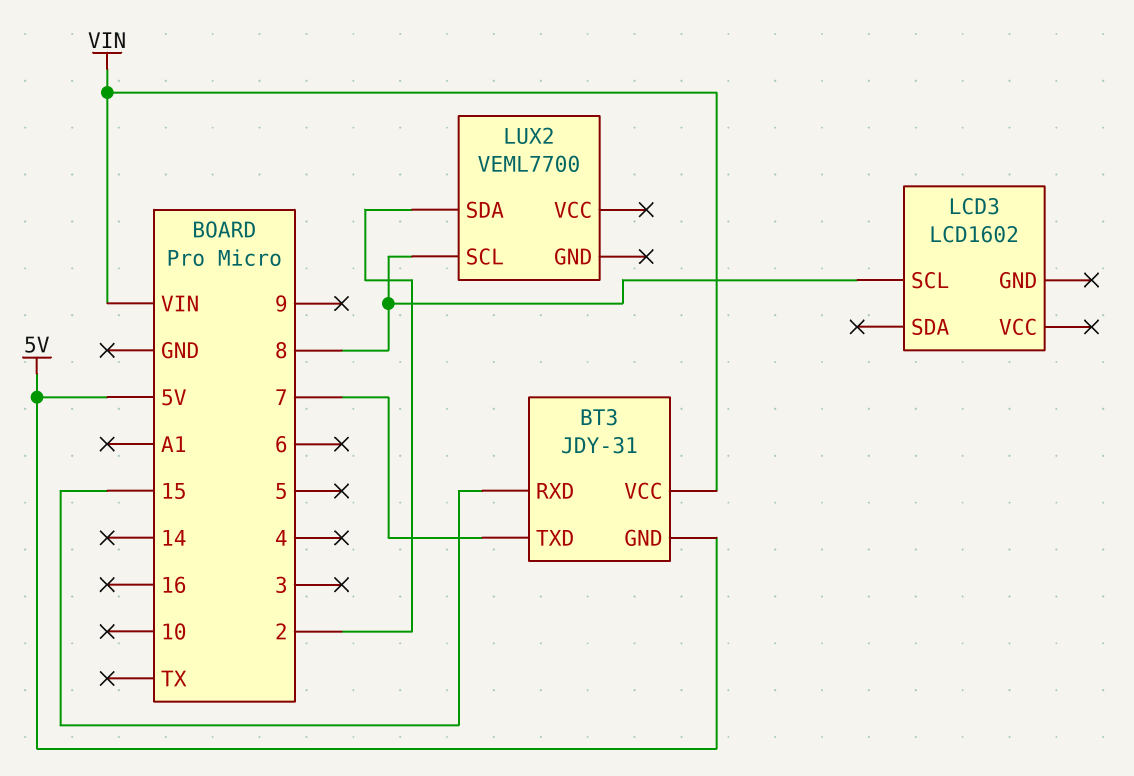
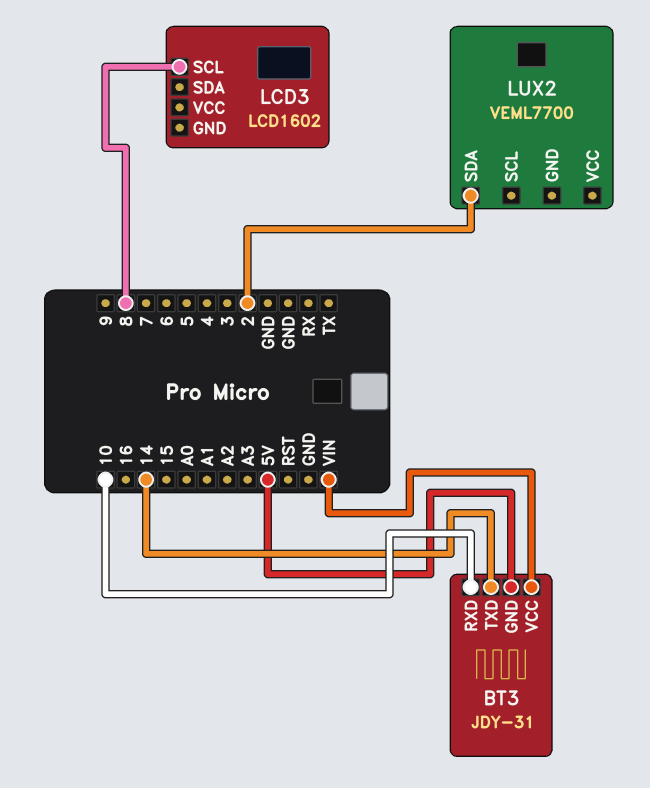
BT3 pin RXD: 15 -> 10
BT3 pin TXD: 7 -> 14
LUX2 pin SCL: 8 -> none

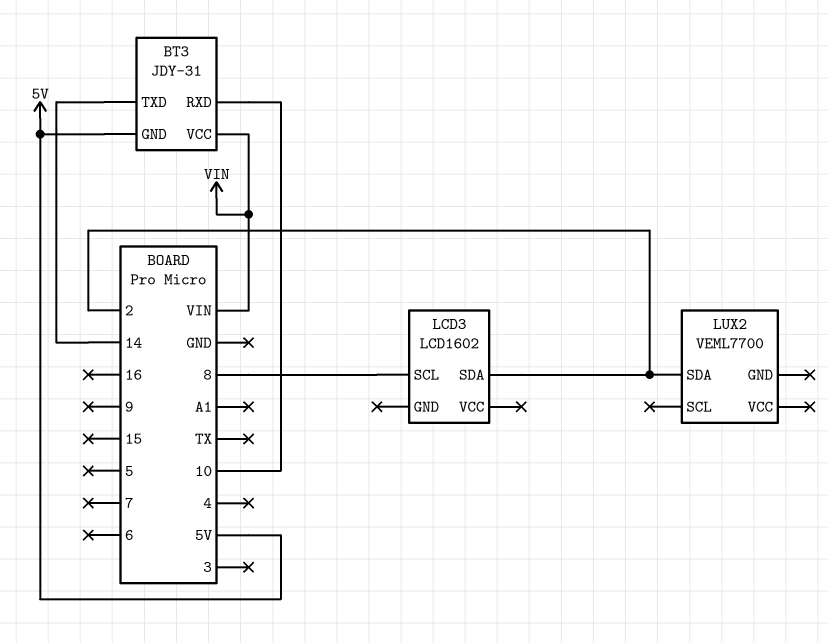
LCD3 pin SDA: none -> 2

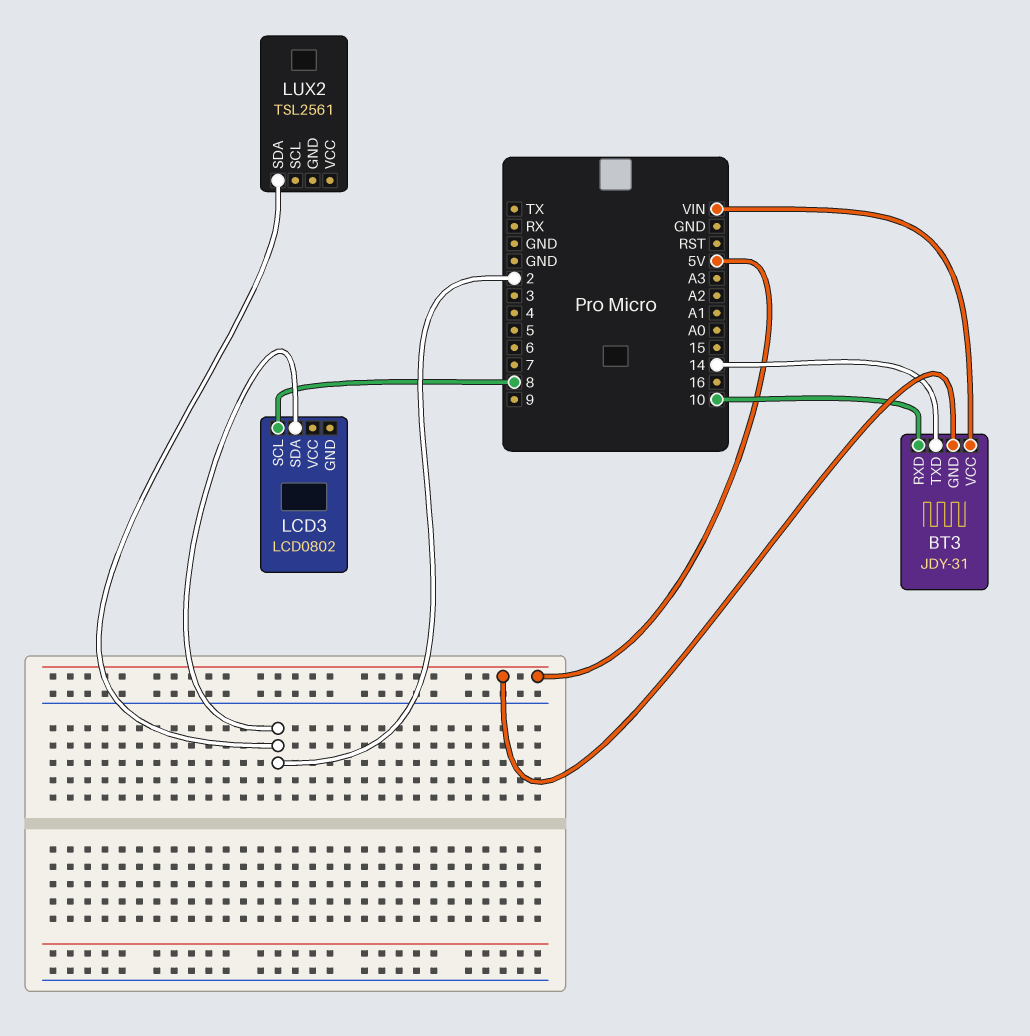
LCD3: LCD1602 -> LCD0802
LUX2: VEML7700 -> TSL2561

